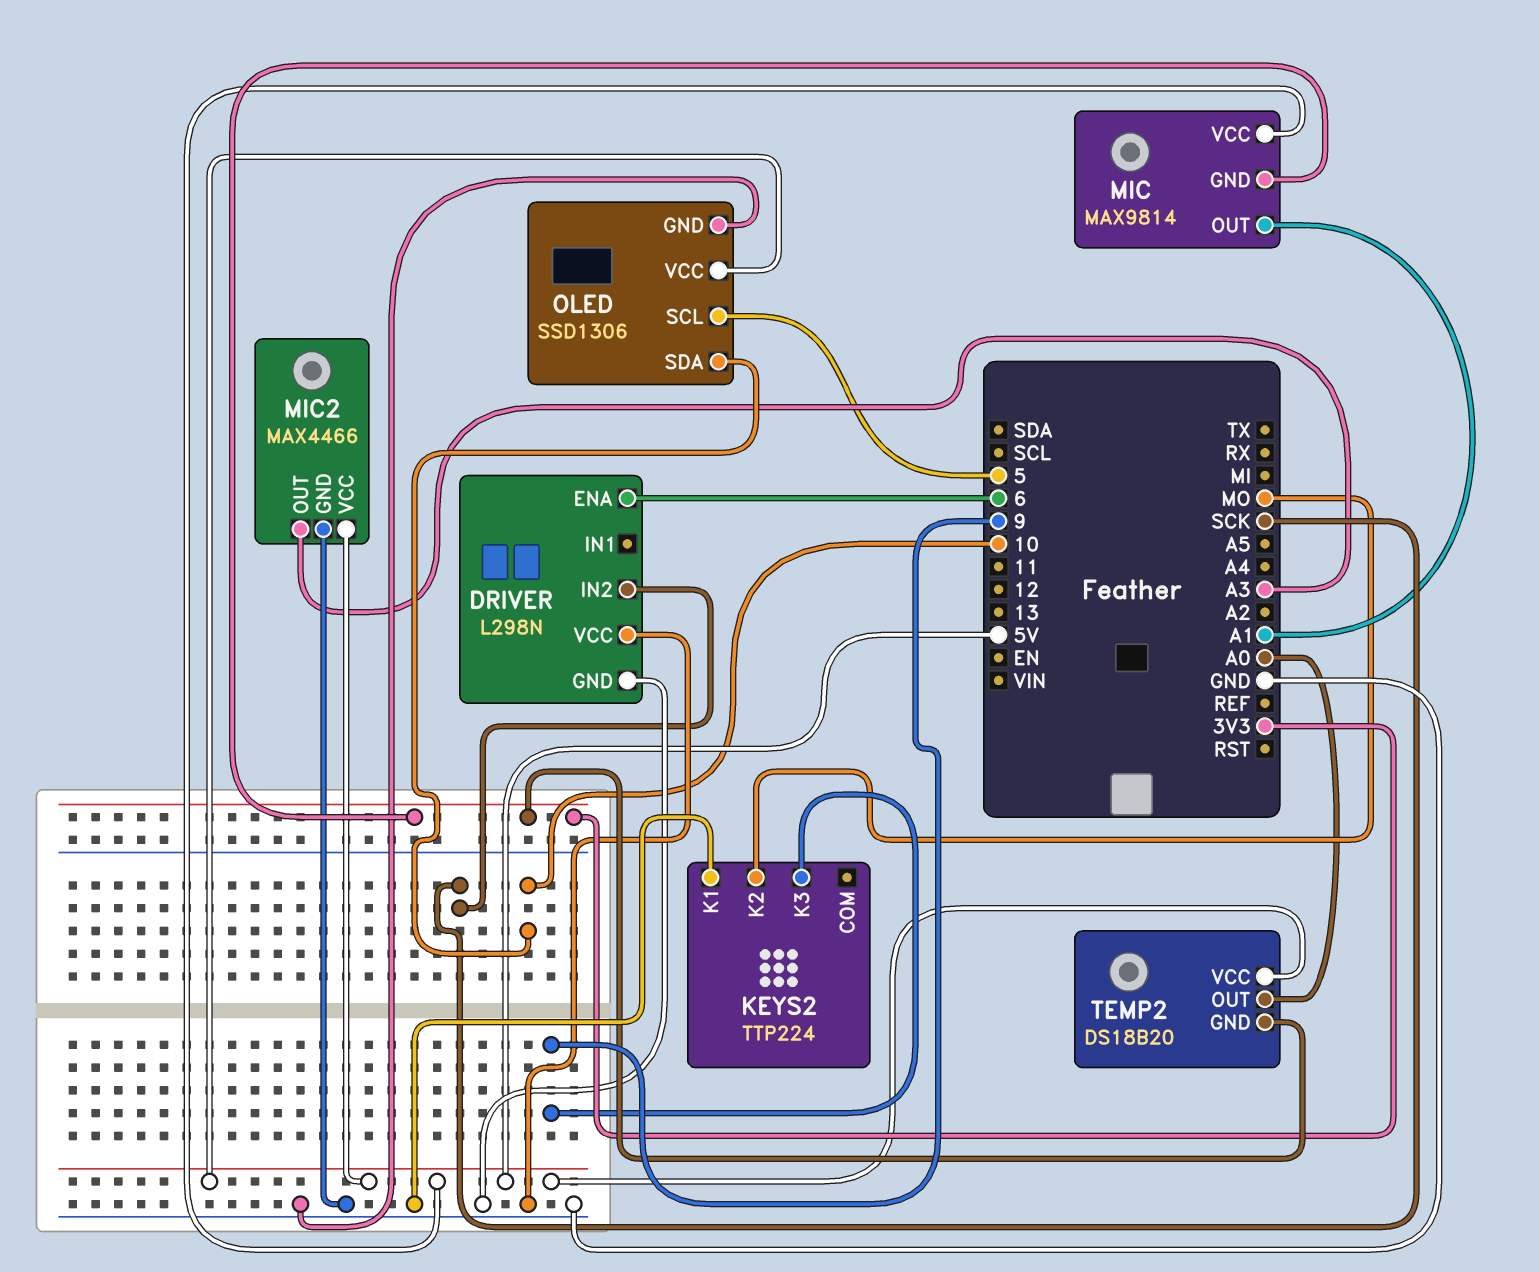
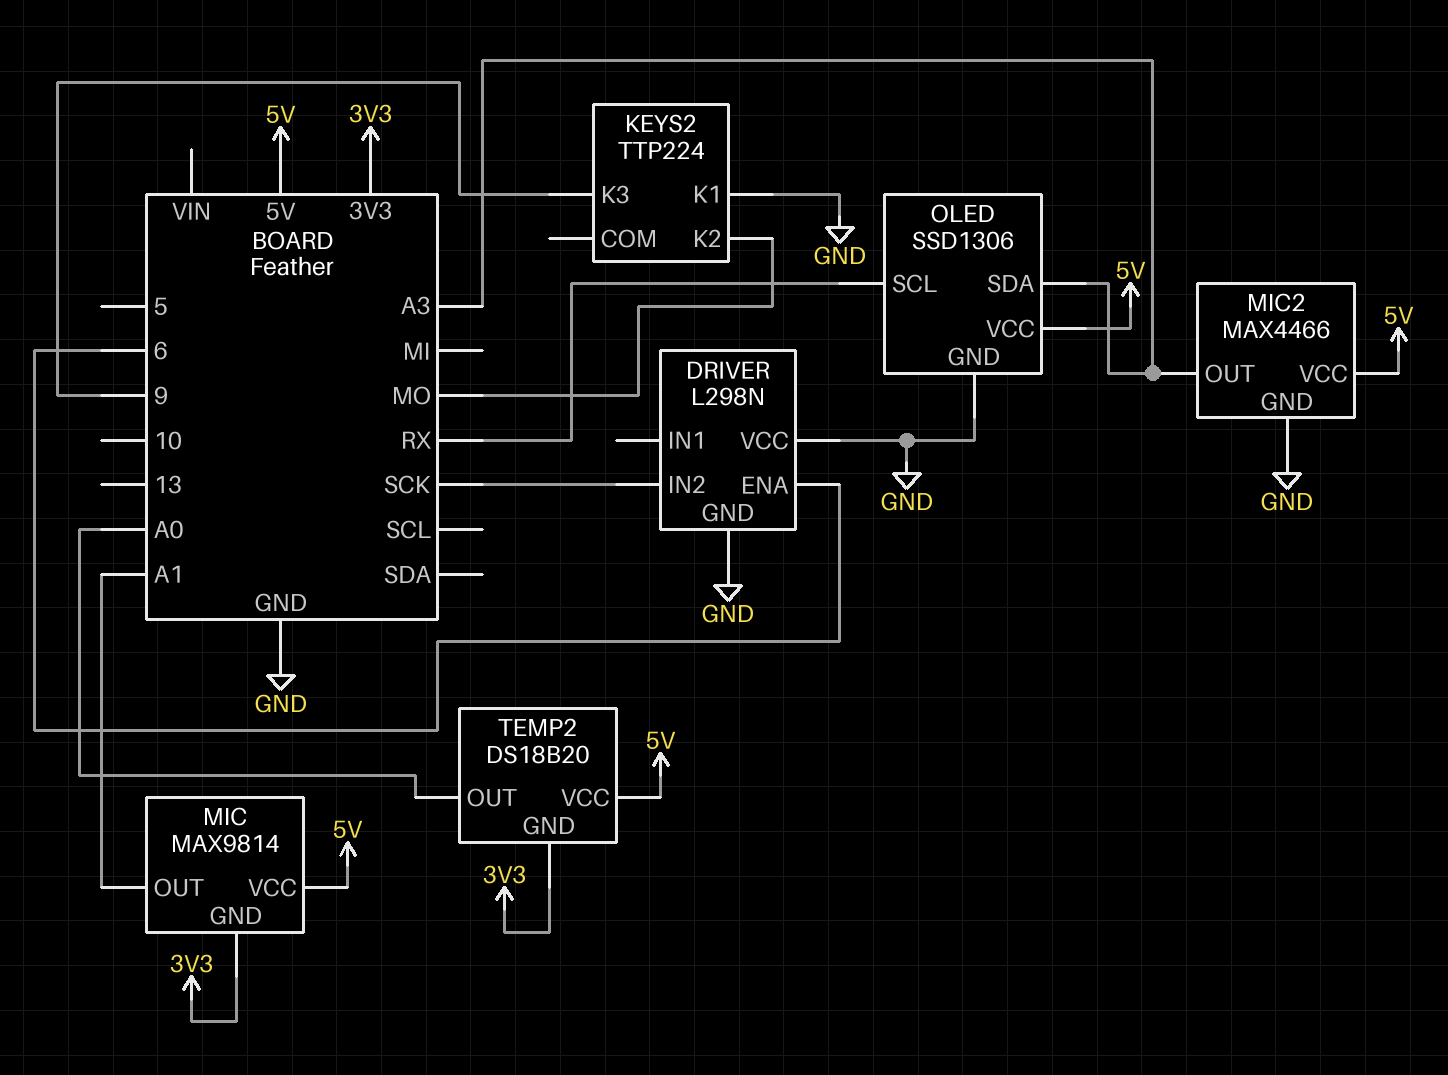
OLED pin SCL: 5 -> RX
OLED pin SDA: 10 -> A3

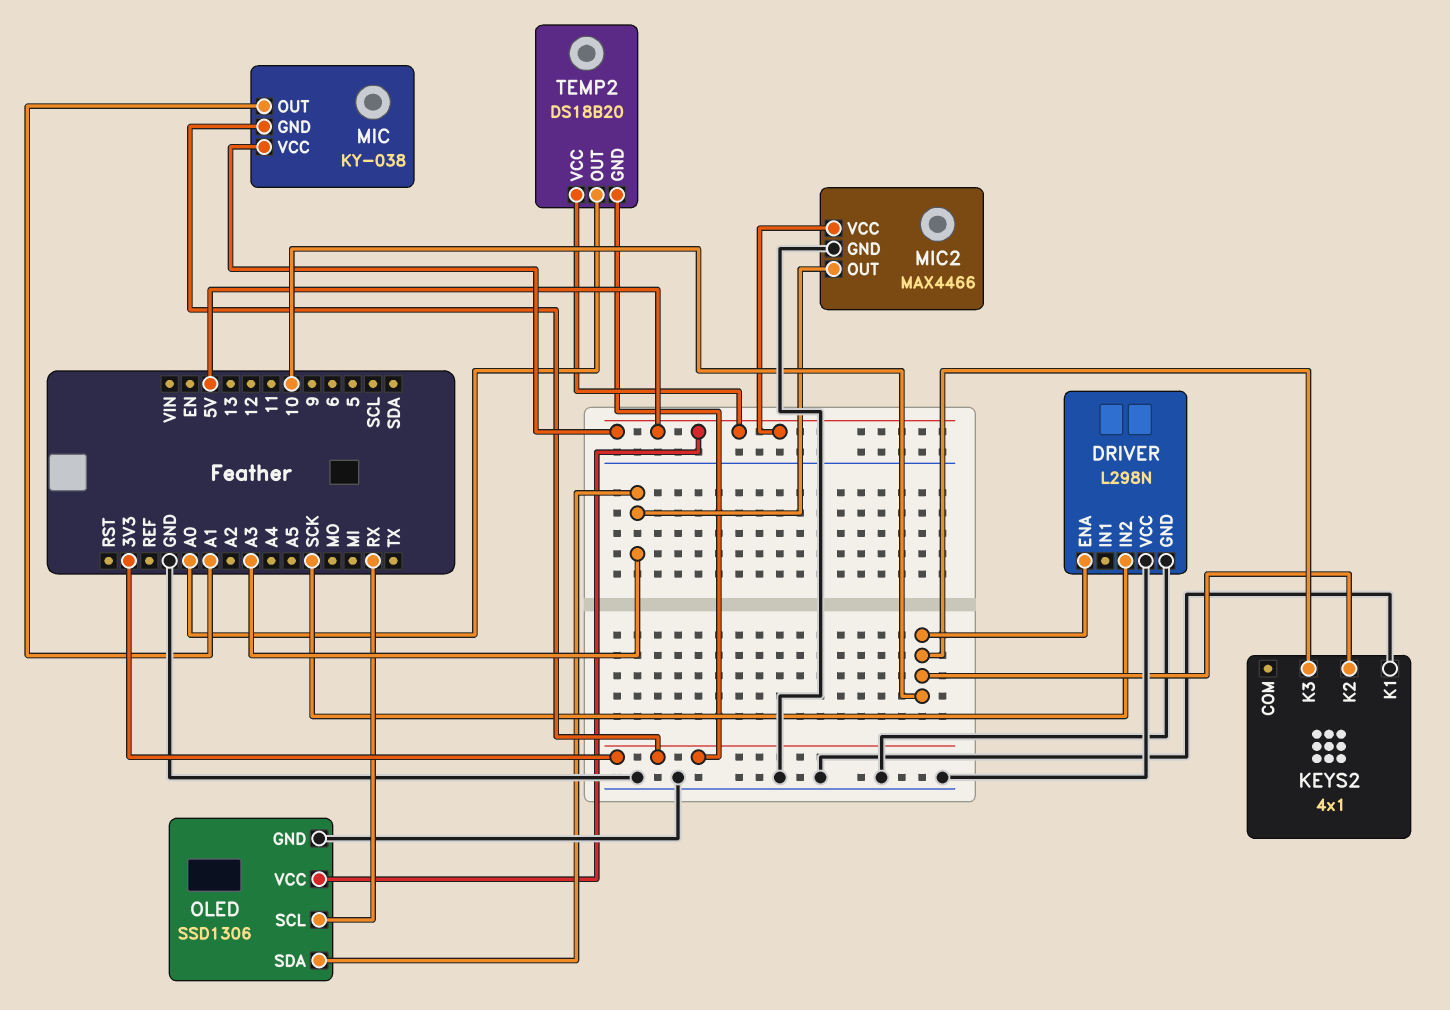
DRIVER pin ENA: 6 -> 10
KEYS2: TTP224 -> 4x1
KEYS2 pin K2: MO -> 10
KEYS2 pin K3: 9 -> 10
MIC: MAX9814 -> KY-038

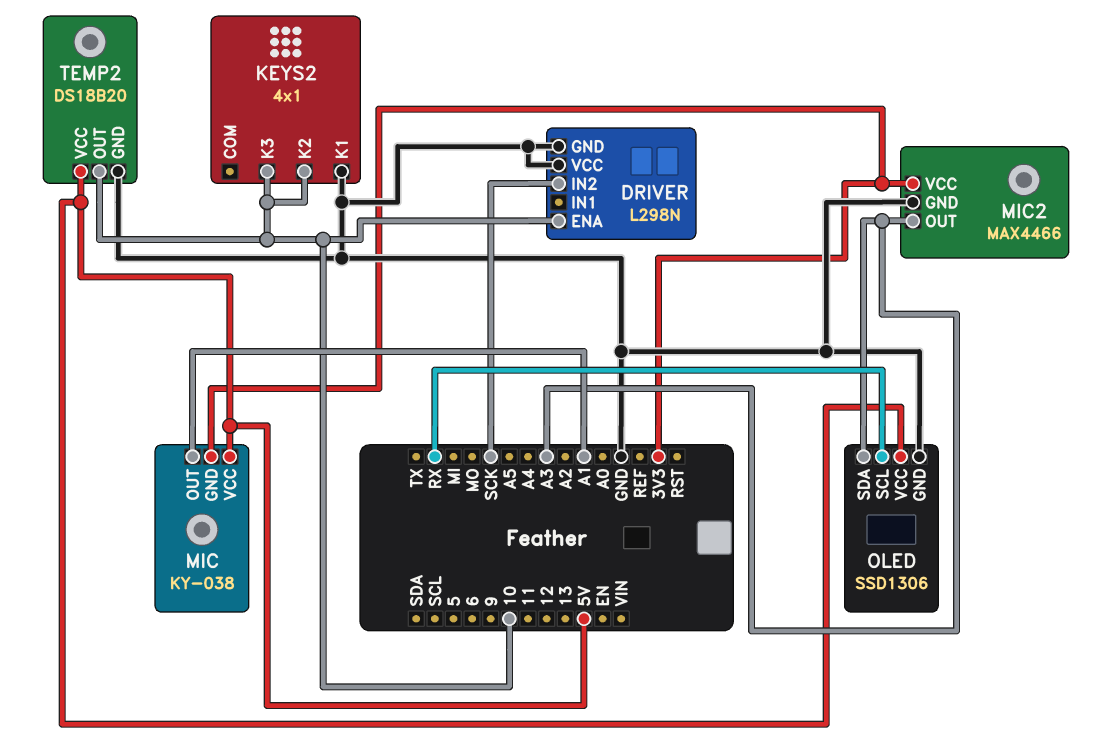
MIC2 pin VCC: 5V -> 3V3
TEMP2 pin GND: 3V3 -> GND
TEMP2 pin OUT: A0 -> 10

